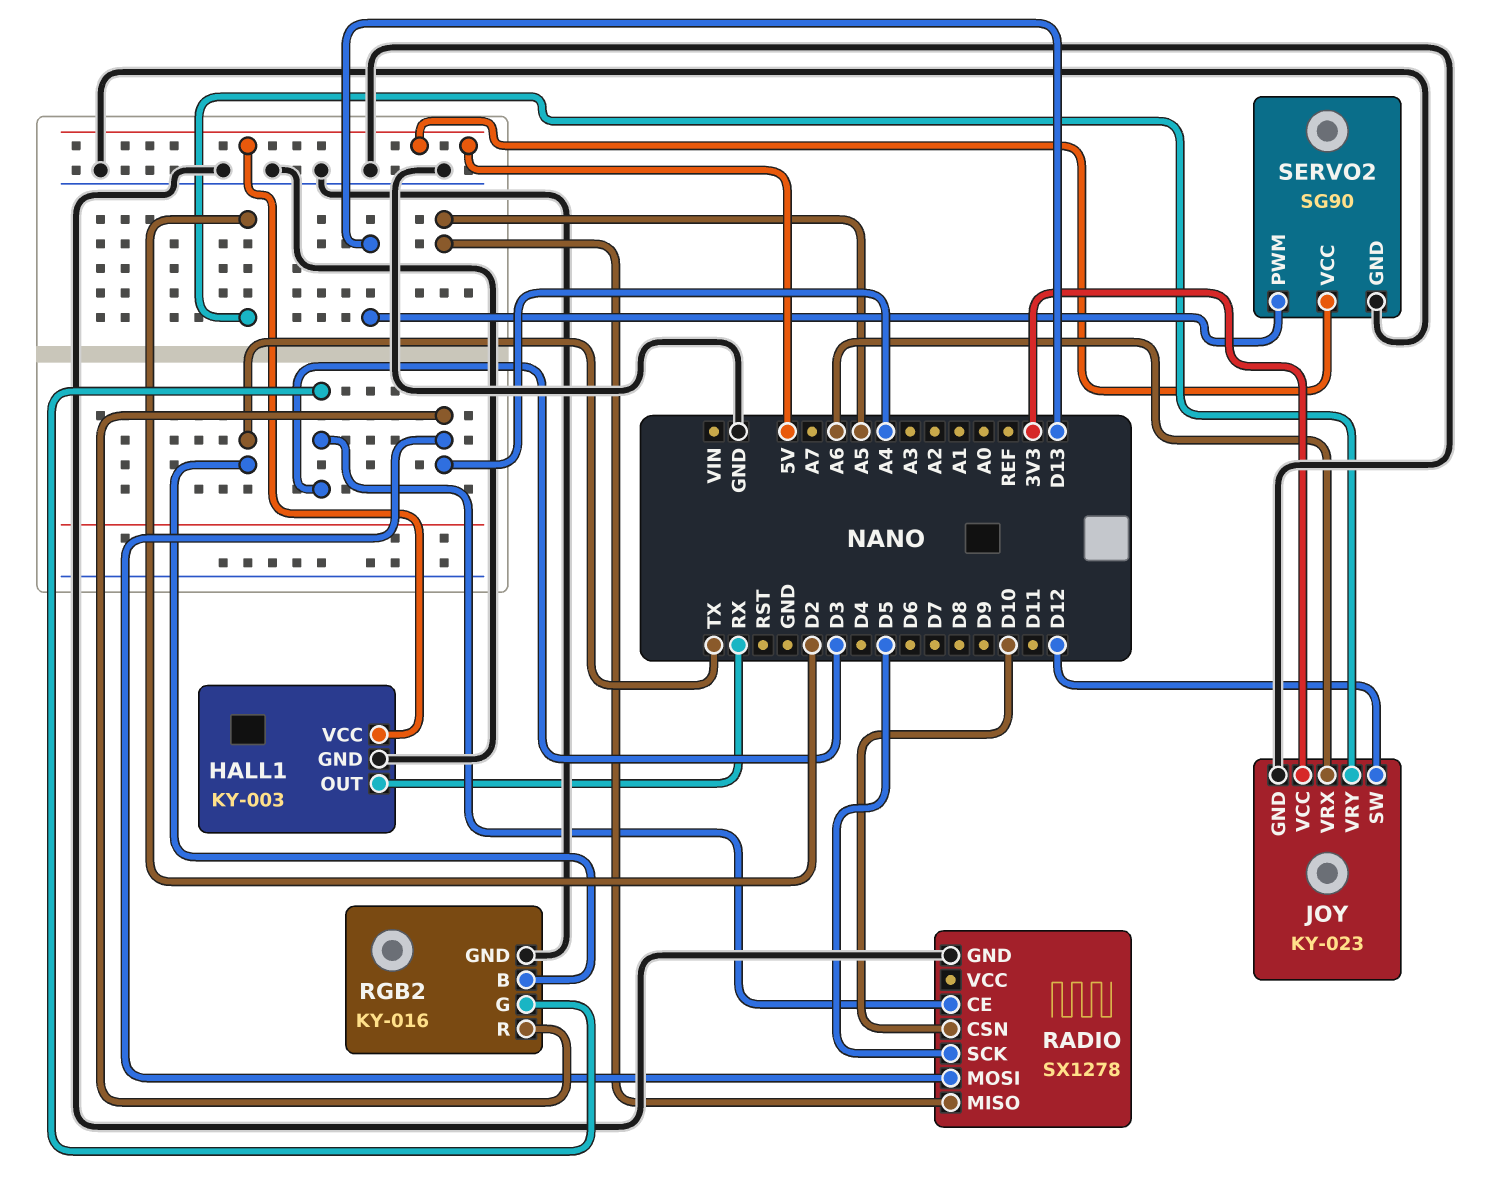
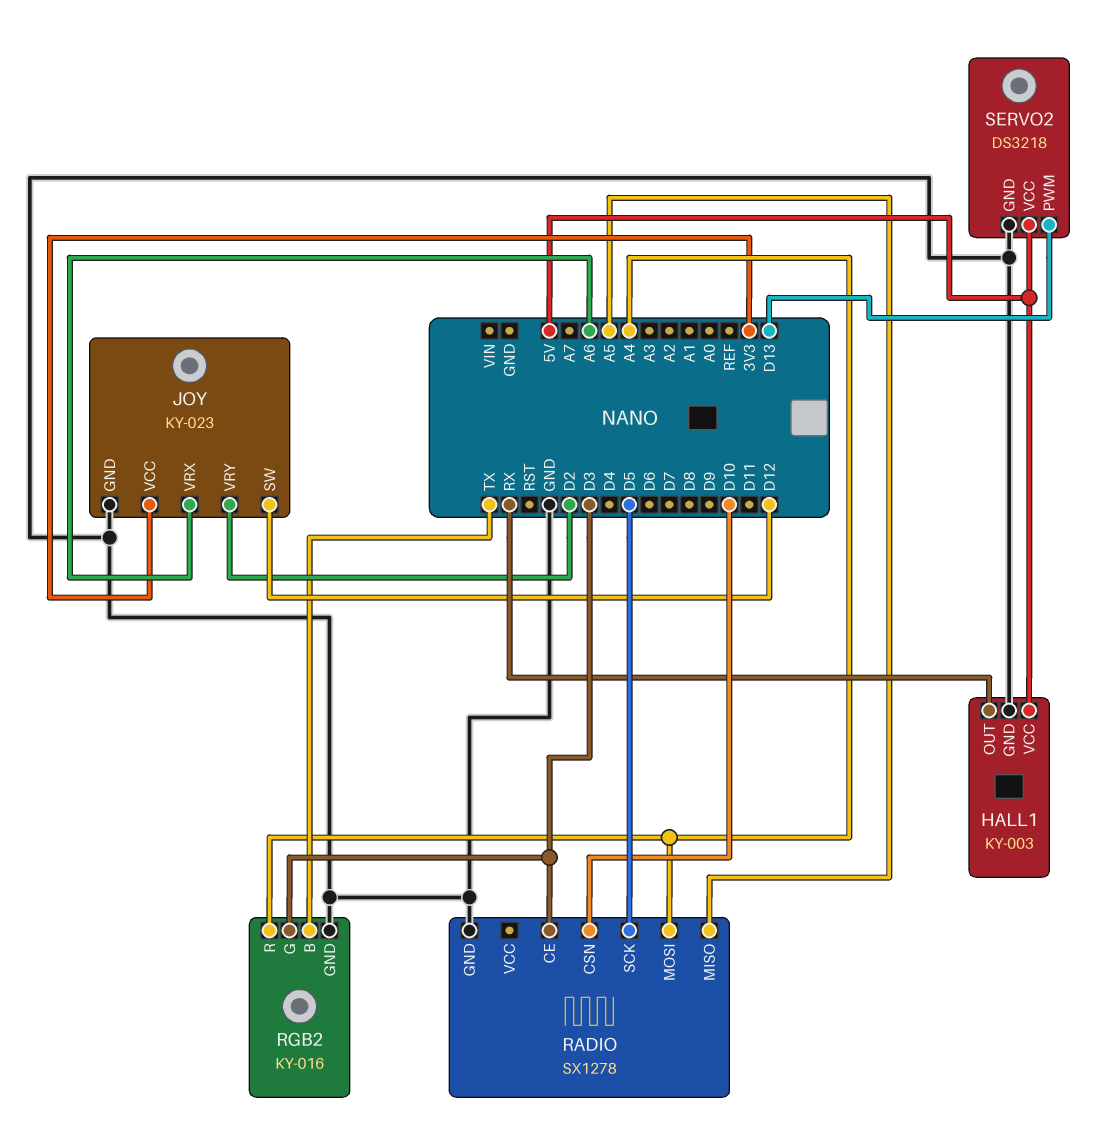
SERVO2: SG90 -> DS3218

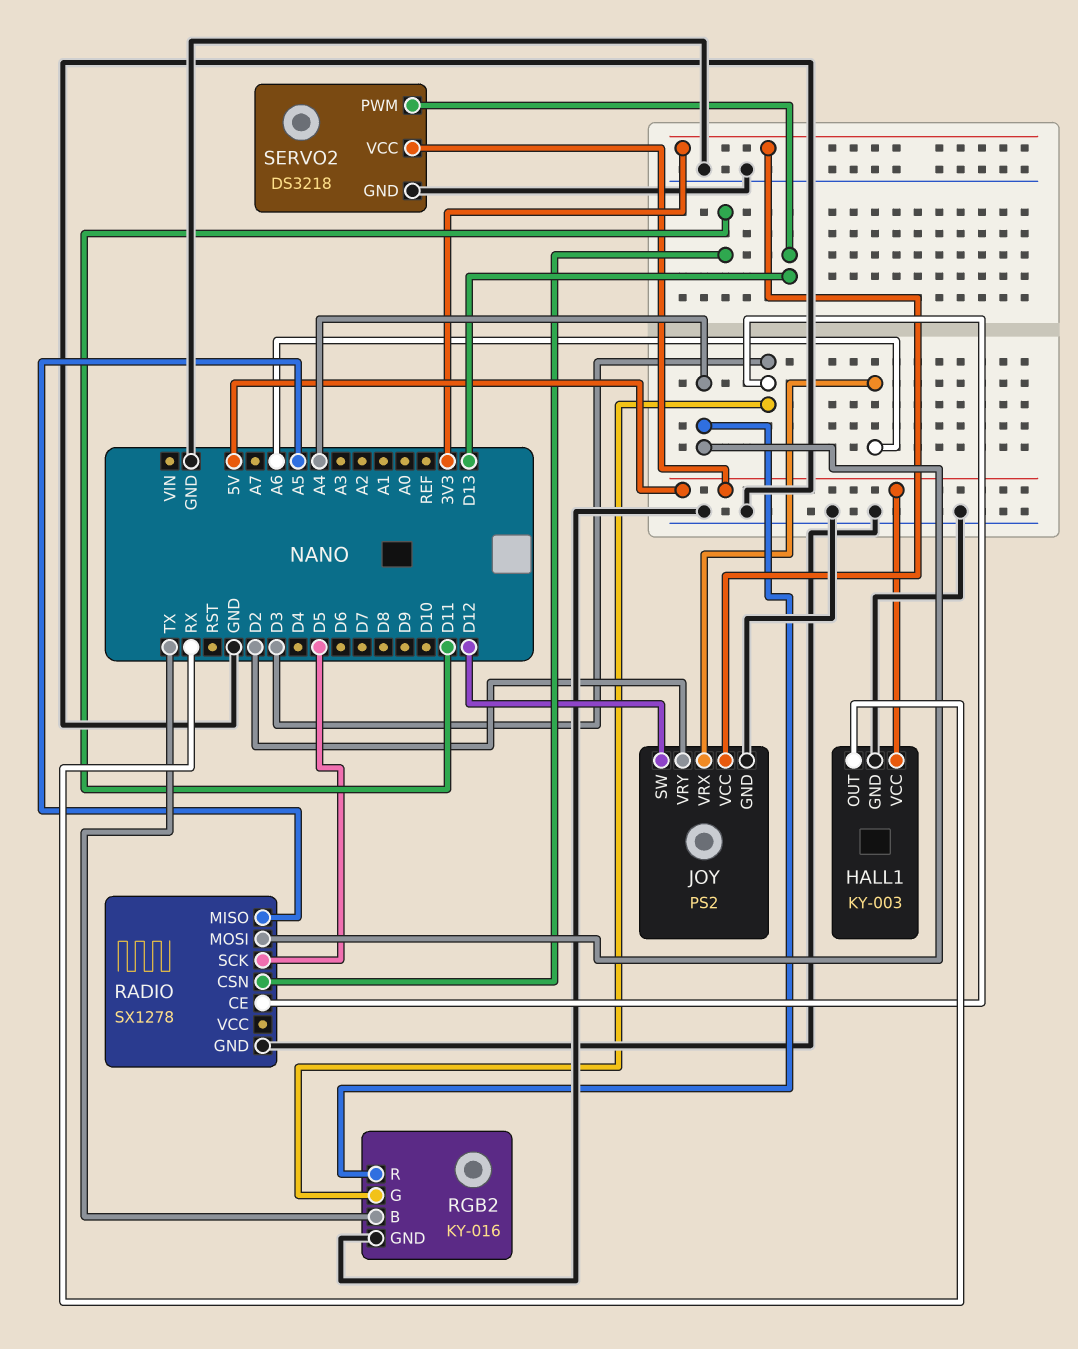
JOY: KY-023 -> PS2
RADIO pin CSN: D10 -> D11

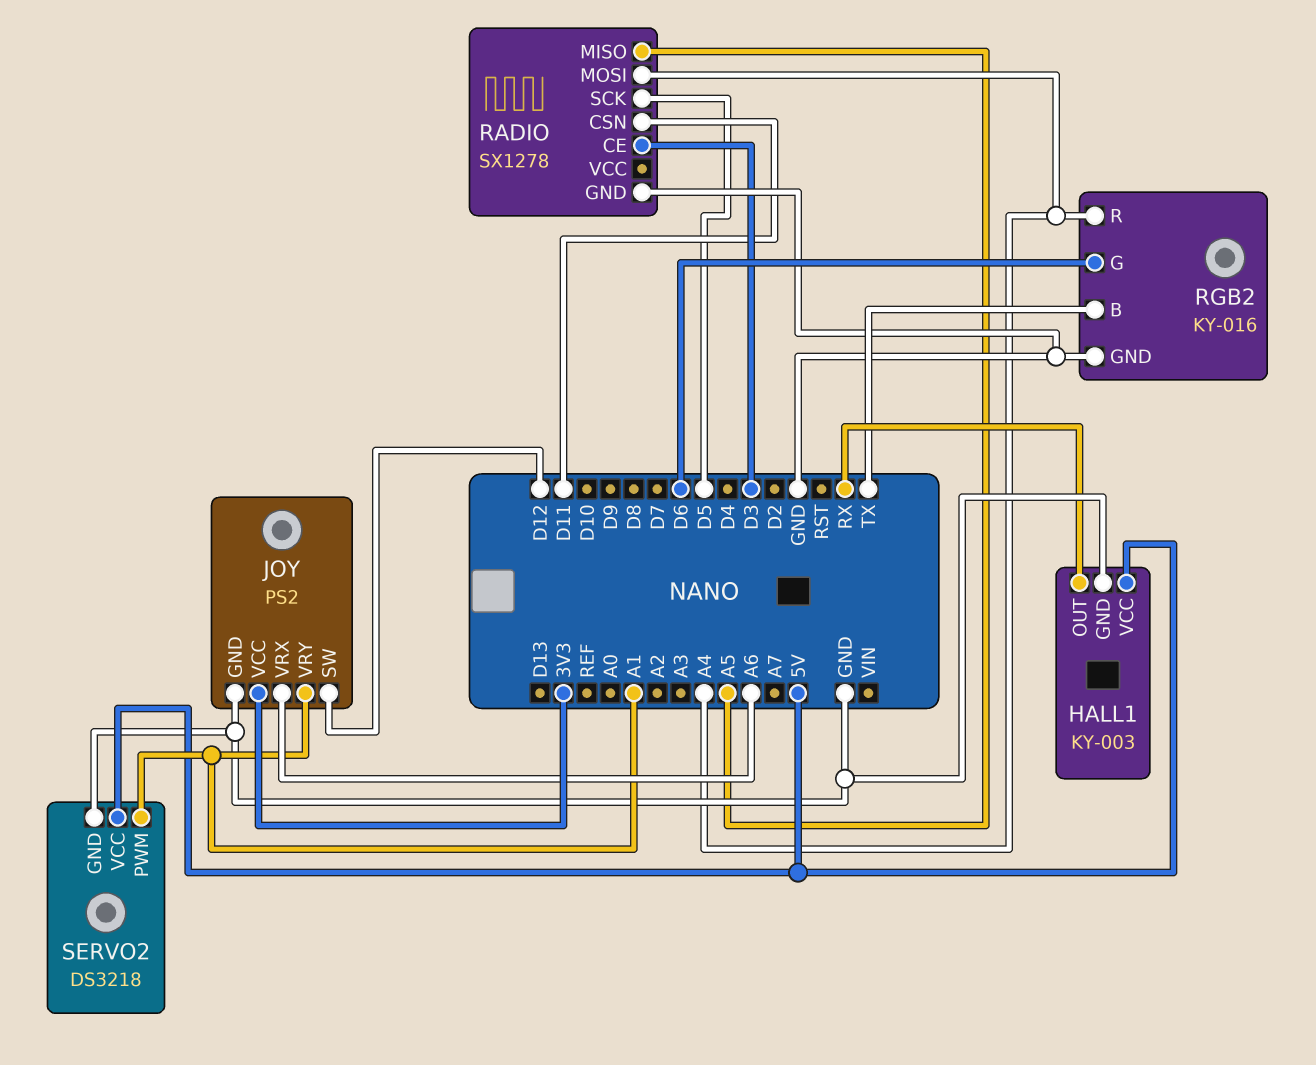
JOY pin VRY: D2 -> A1
RGB2 pin G: D3 -> D6
SERVO2 pin PWM: D13 -> A1

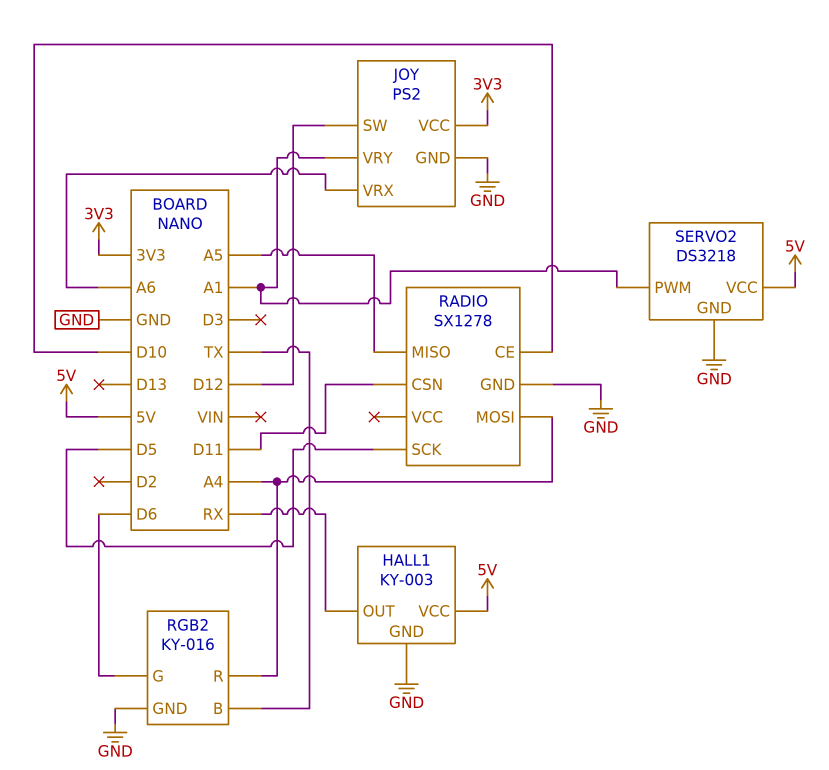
RADIO pin CE: D3 -> D10

